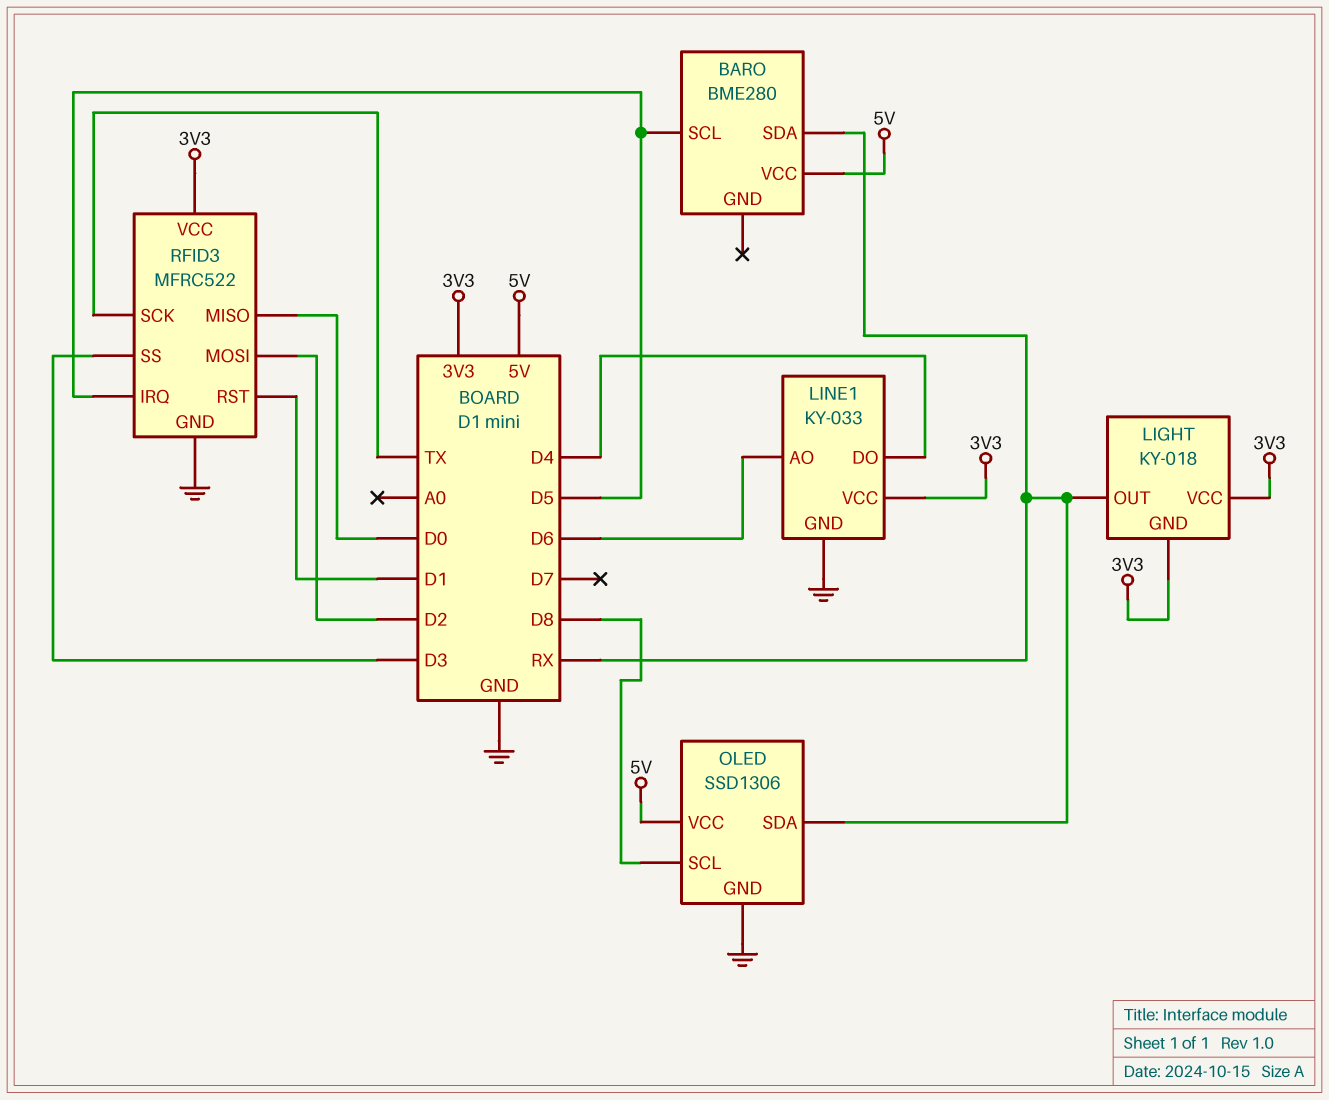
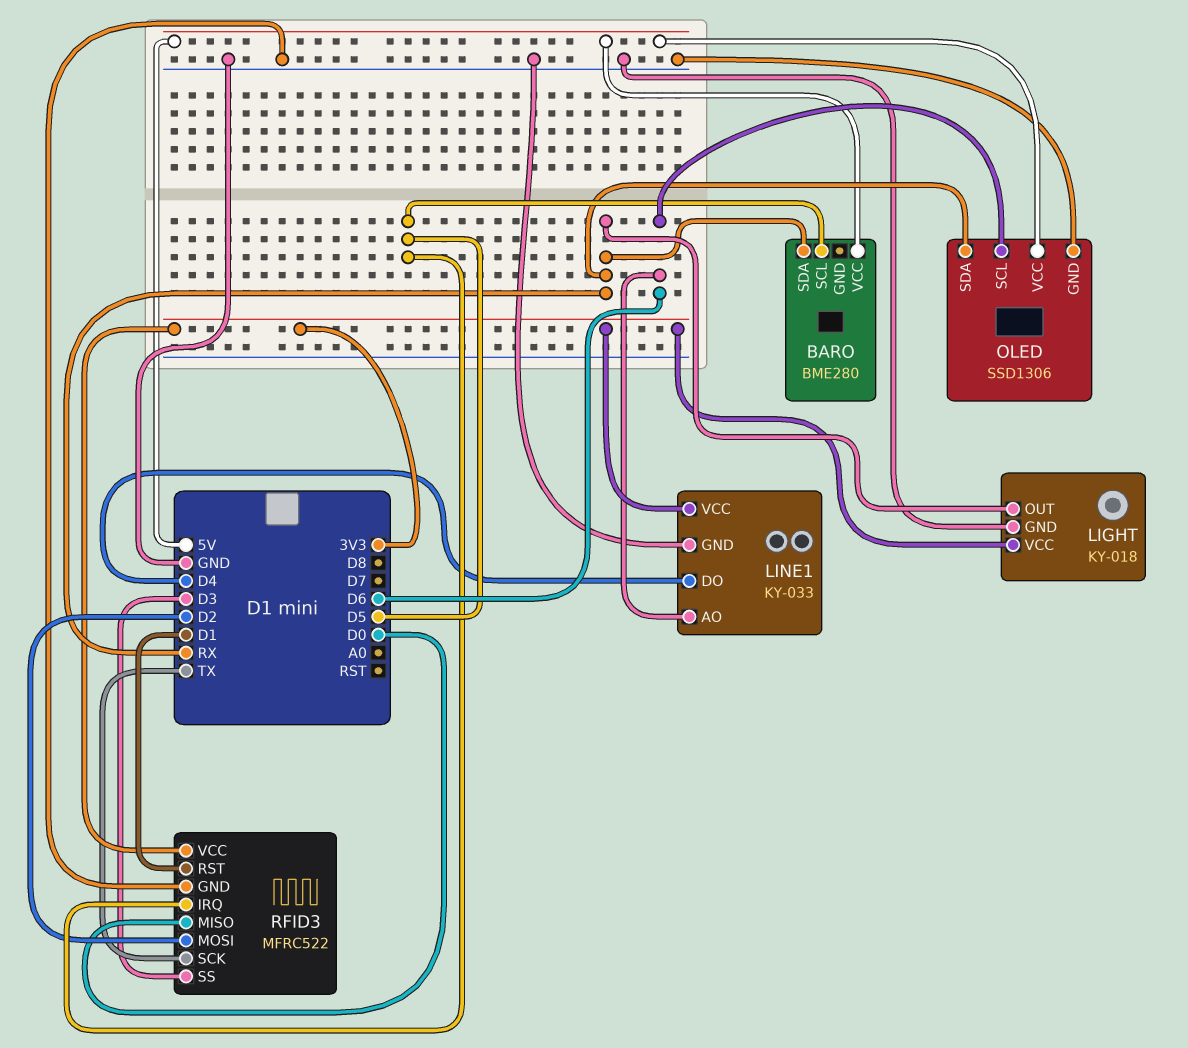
LIGHT pin GND: 3V3 -> GND
OLED pin SCL: D8 -> D6

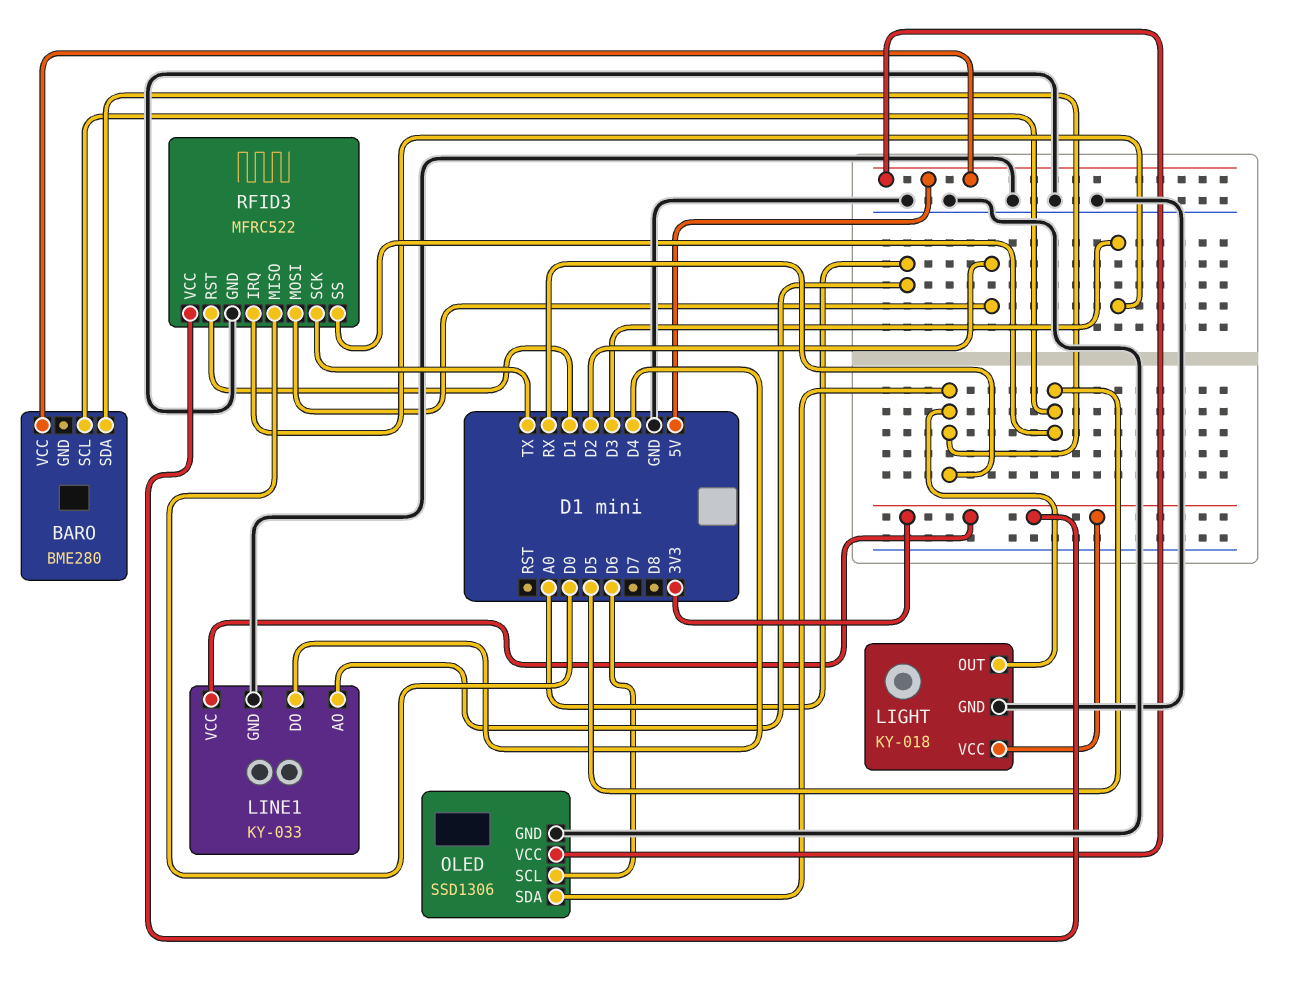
LINE1 pin AO: D6 -> A0
RFID3 pin IRQ: D5 -> D3
RFID3 pin SS: D3 -> D5

